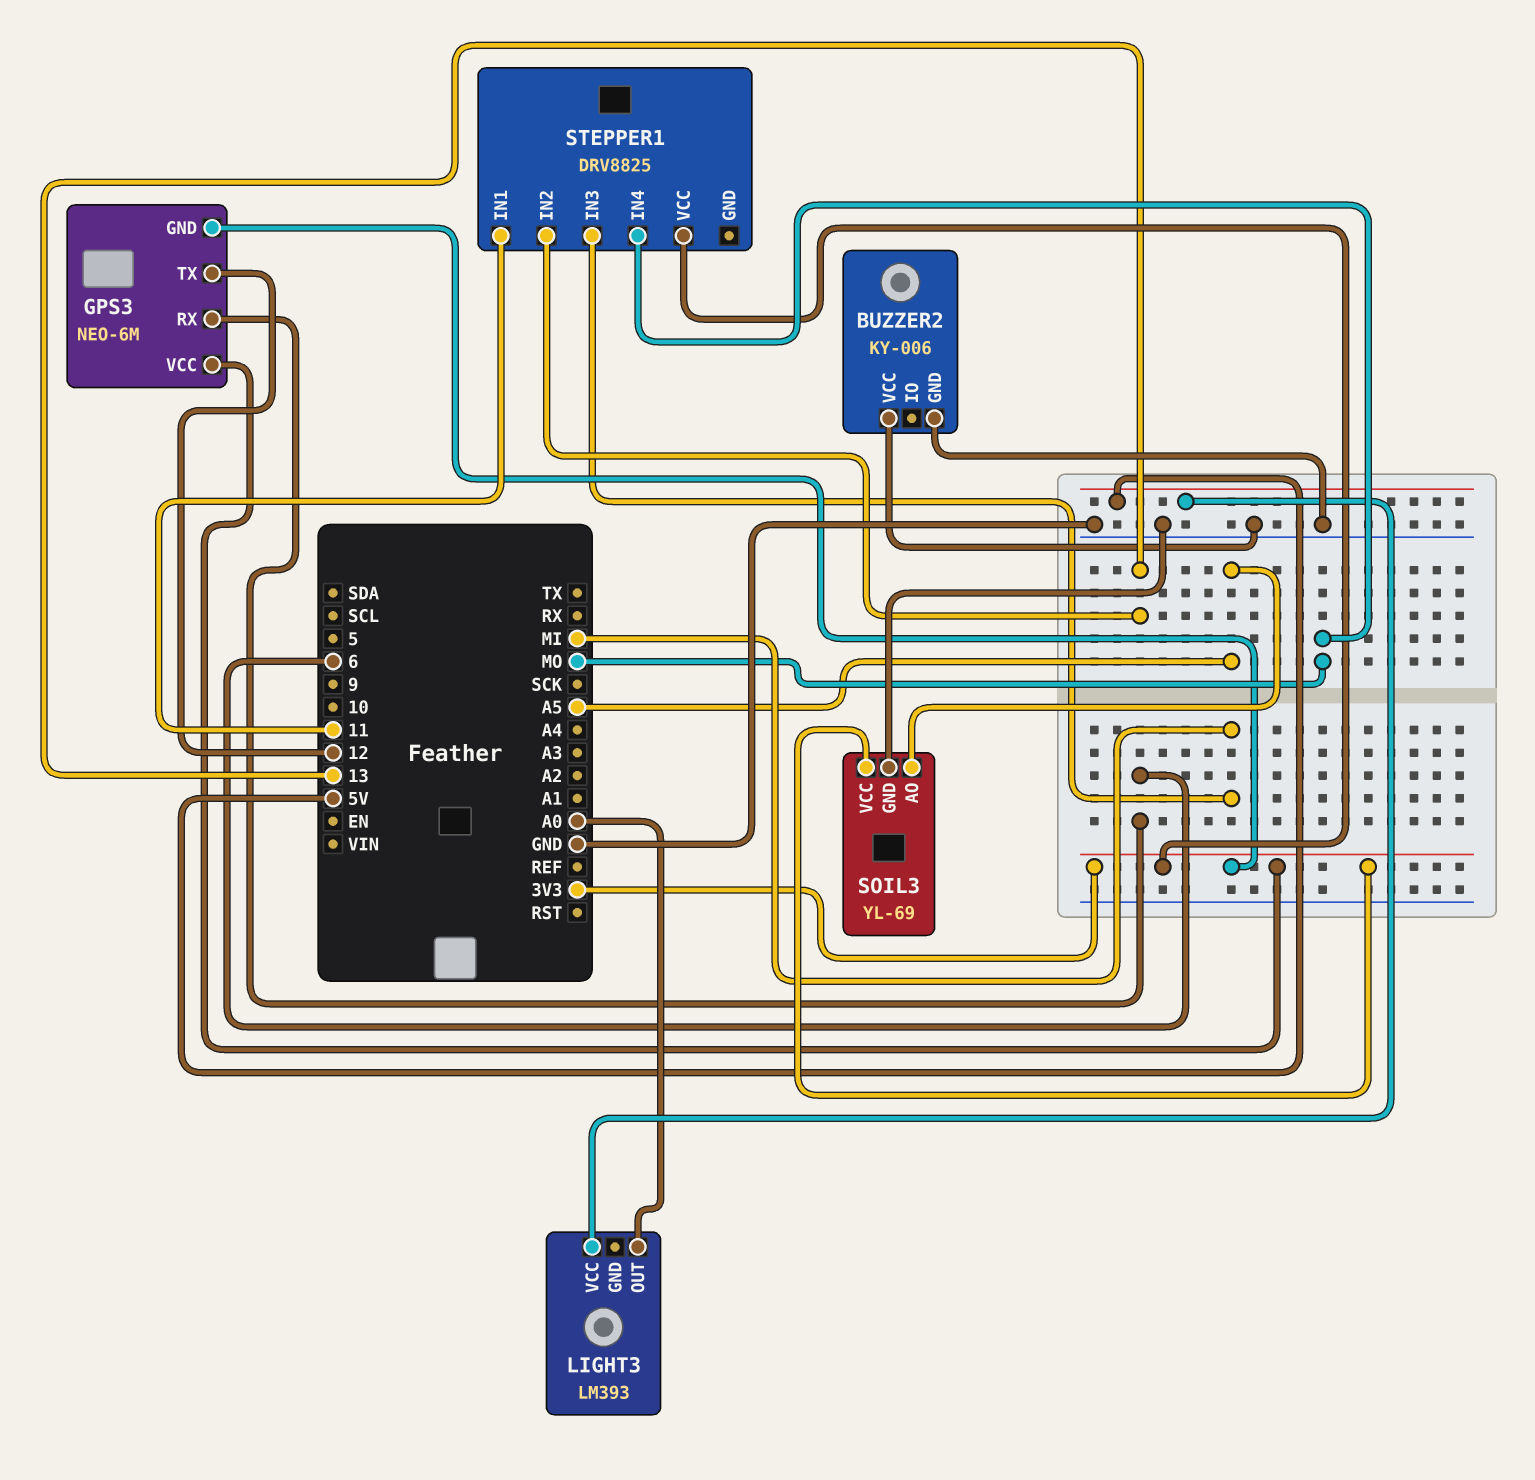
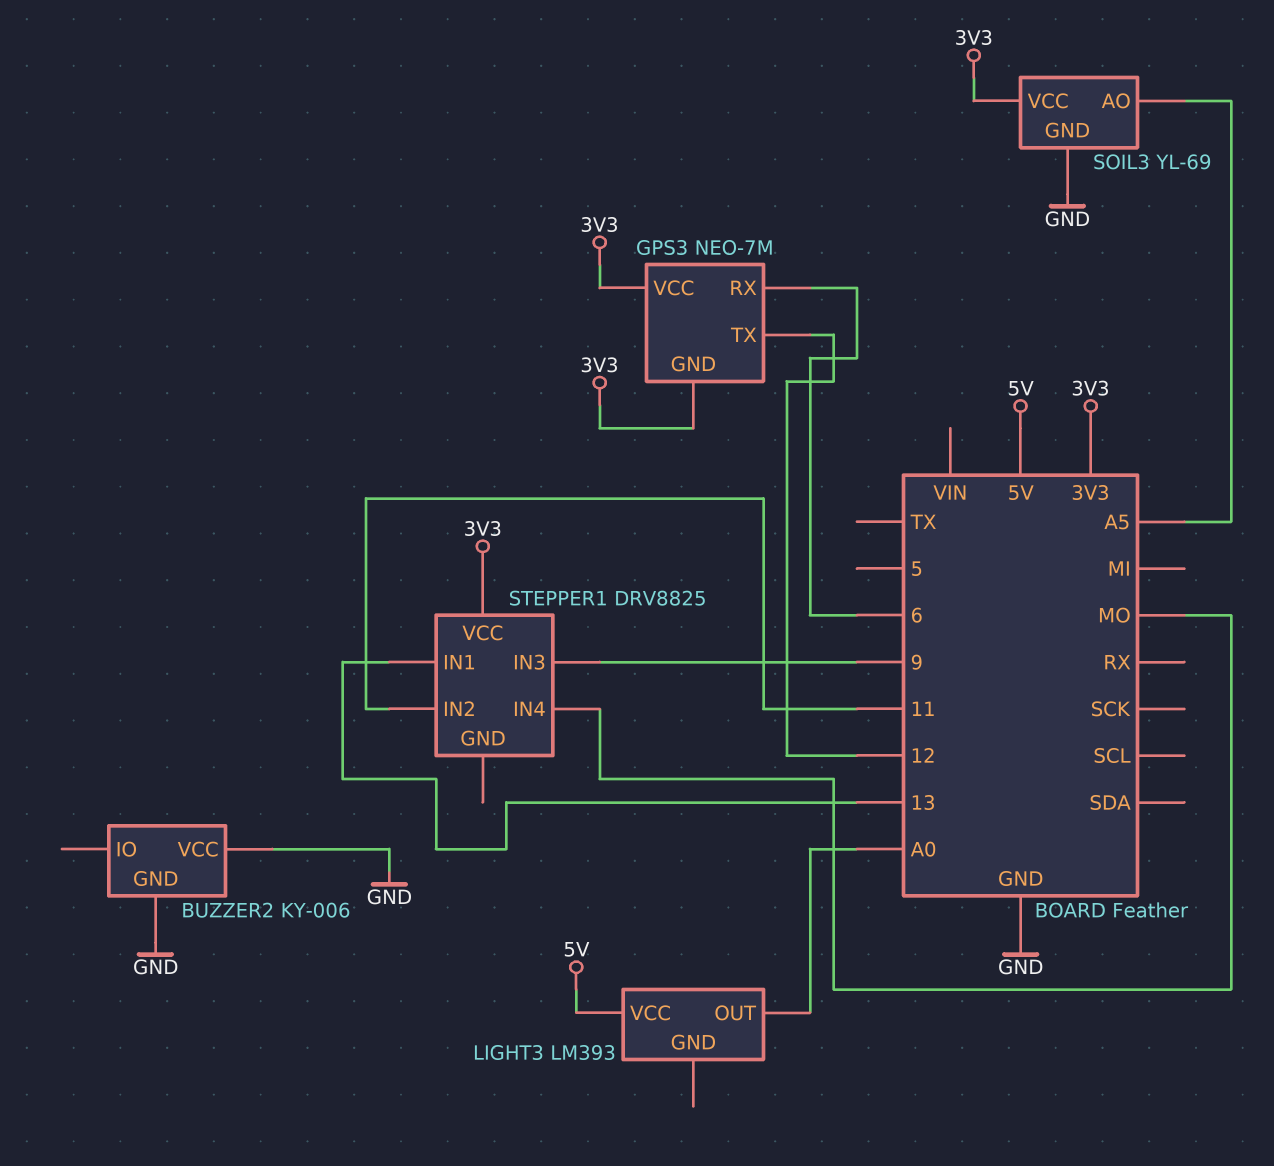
GPS3: NEO-6M -> NEO-7M
STEPPER1 pin IN1: 11 -> 13
STEPPER1 pin IN2: 13 -> 11
STEPPER1 pin IN3: MI -> 9

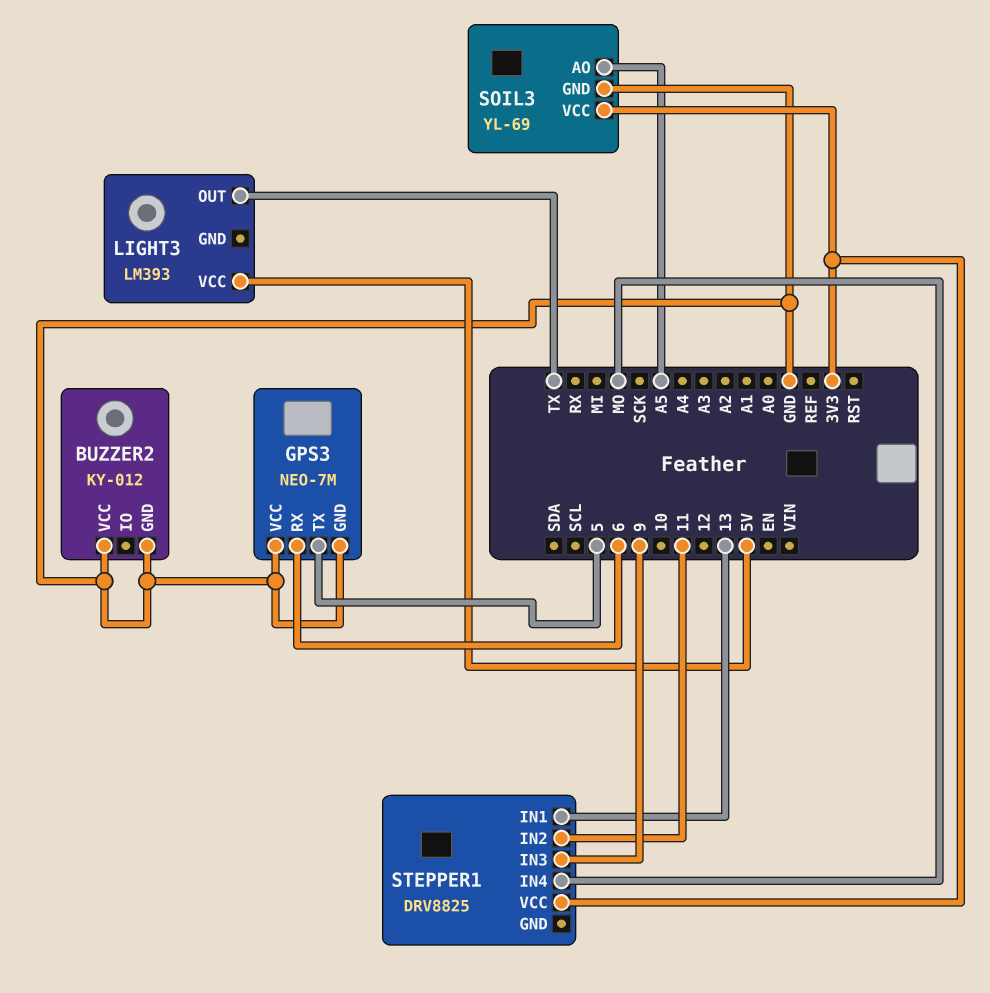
BUZZER2: KY-006 -> KY-012
GPS3 pin GND: 3V3 -> GND
GPS3 pin TX: 12 -> 5
GPS3 pin VCC: 3V3 -> GND
LIGHT3 pin OUT: A0 -> TX

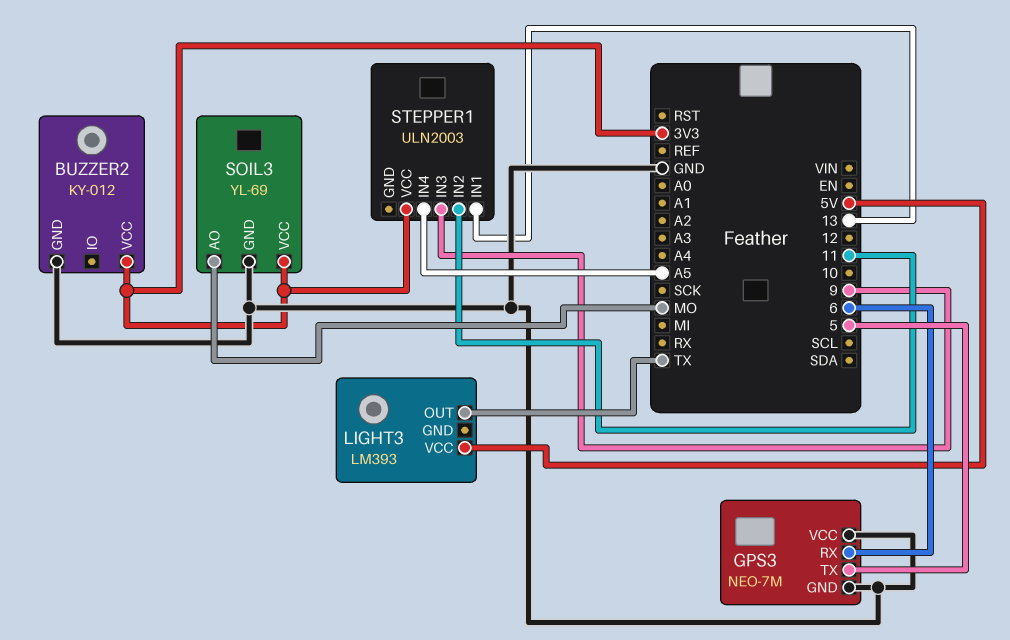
BUZZER2 pin VCC: GND -> 3V3
SOIL3 pin AO: A5 -> MO
STEPPER1: DRV8825 -> ULN2003
STEPPER1 pin IN4: MO -> A5

